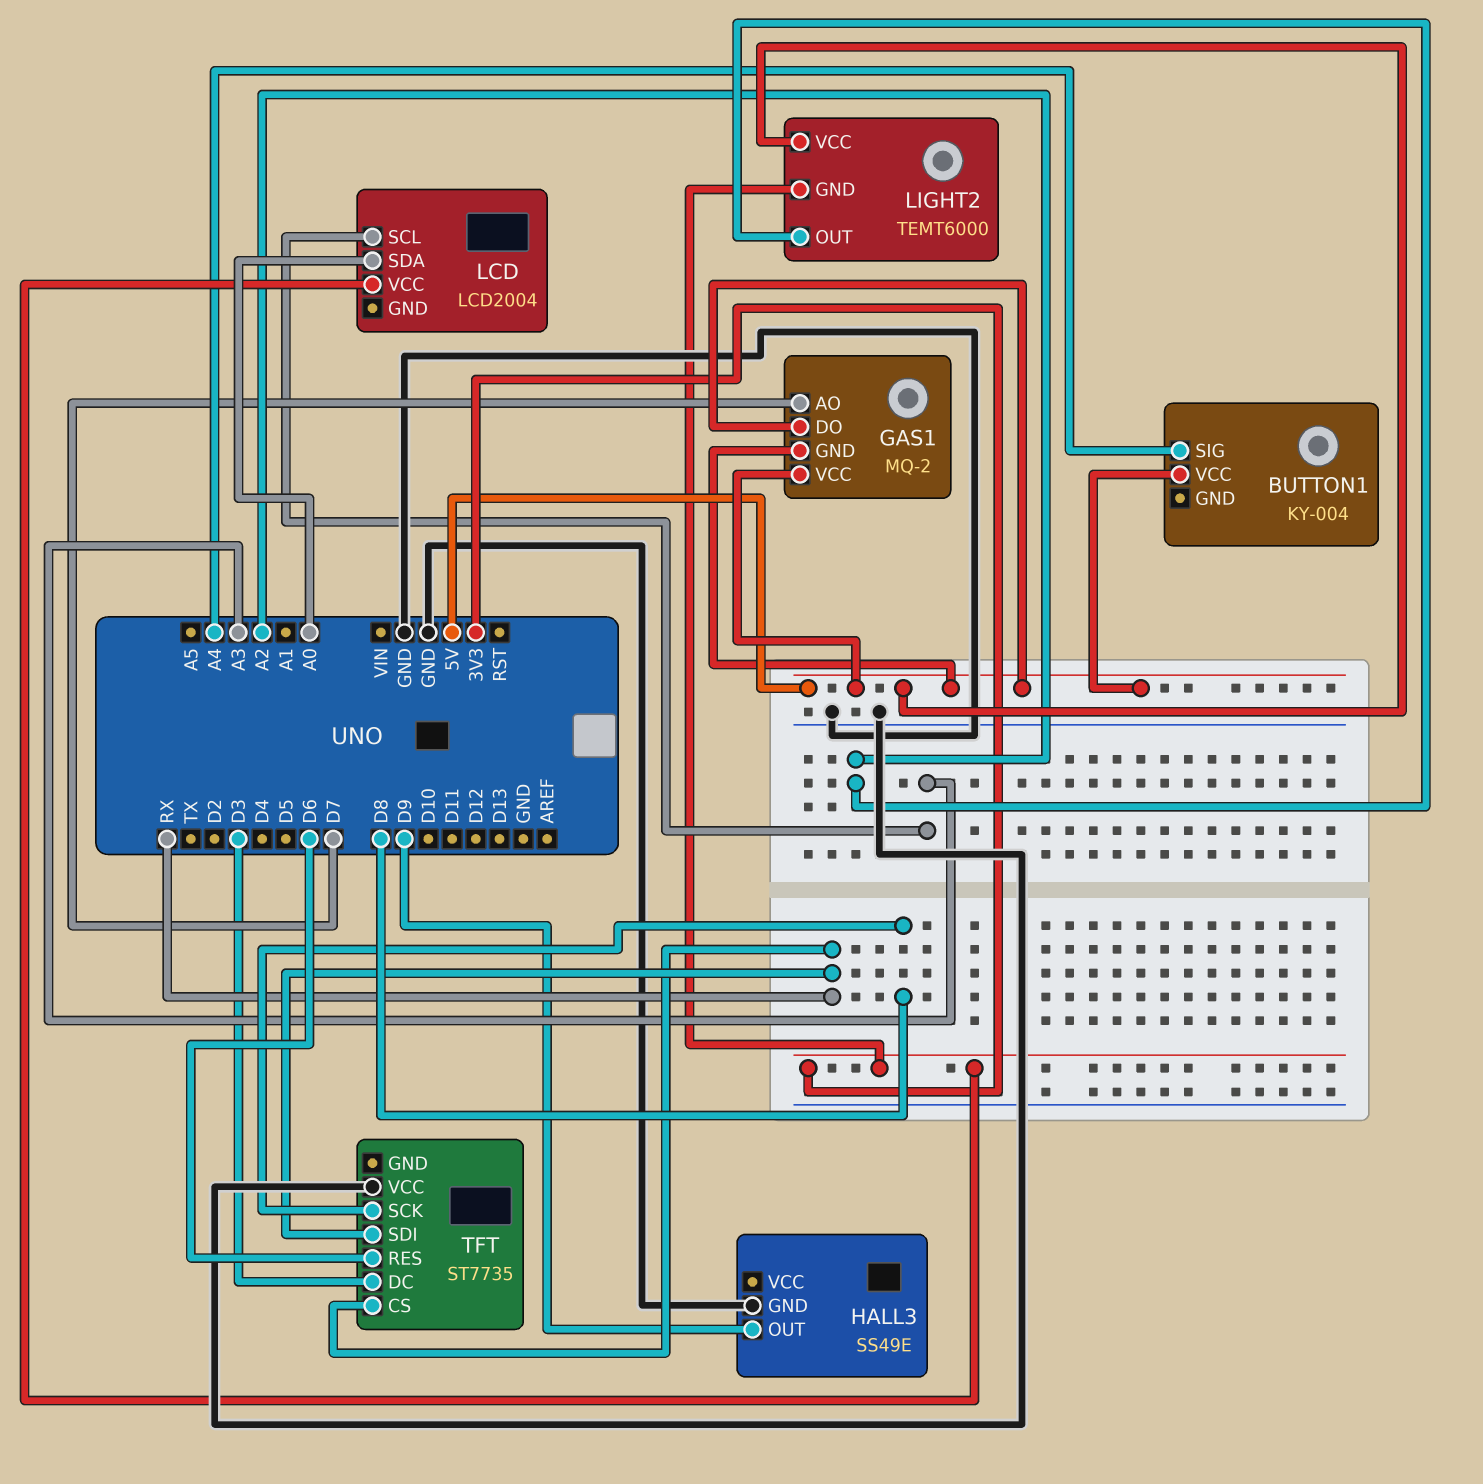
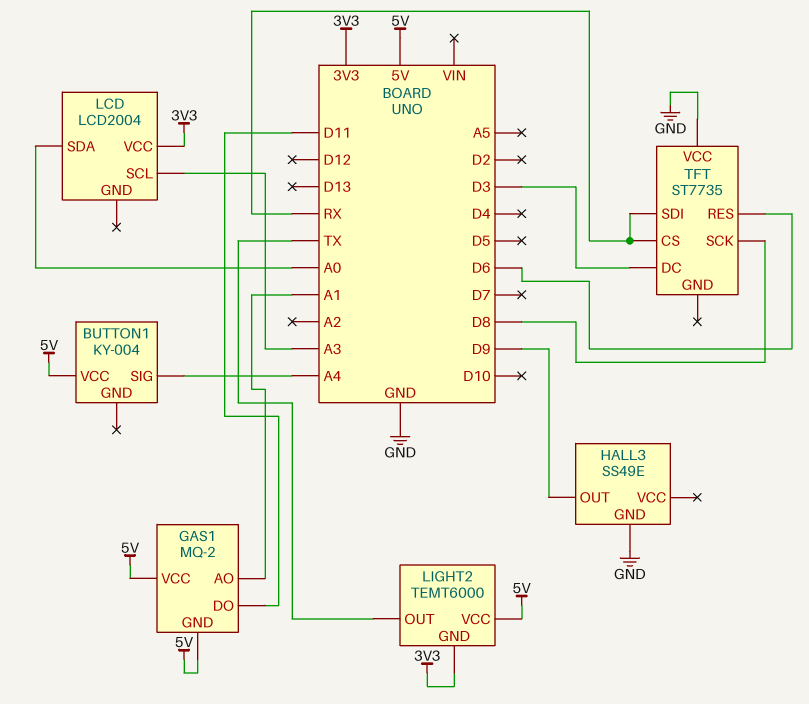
GAS1 pin AO: D7 -> A1
GAS1 pin DO: 5V -> D11
LIGHT2 pin OUT: A2 -> TX

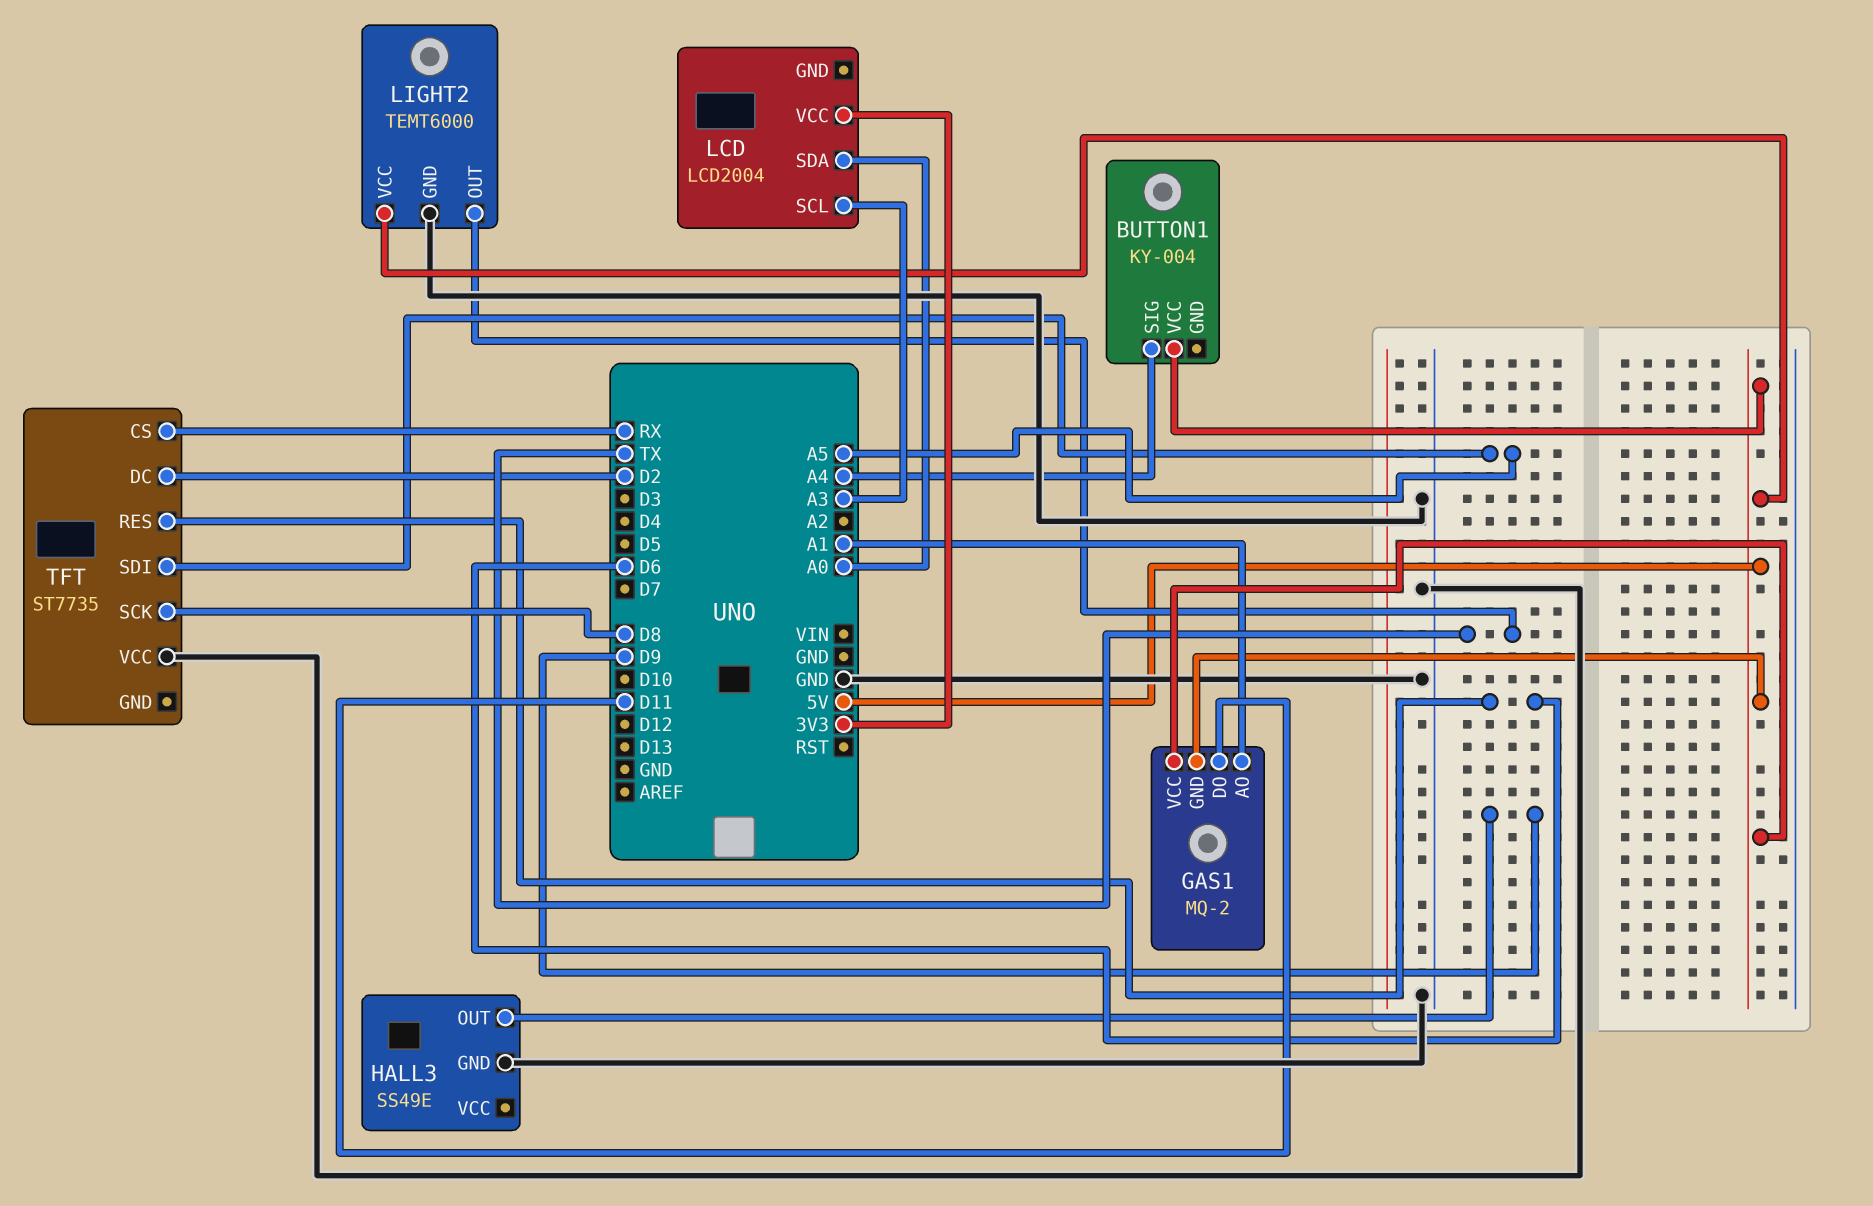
LIGHT2 pin GND: 3V3 -> GND
TFT pin DC: D3 -> D2
TFT pin SDI: RX -> A5

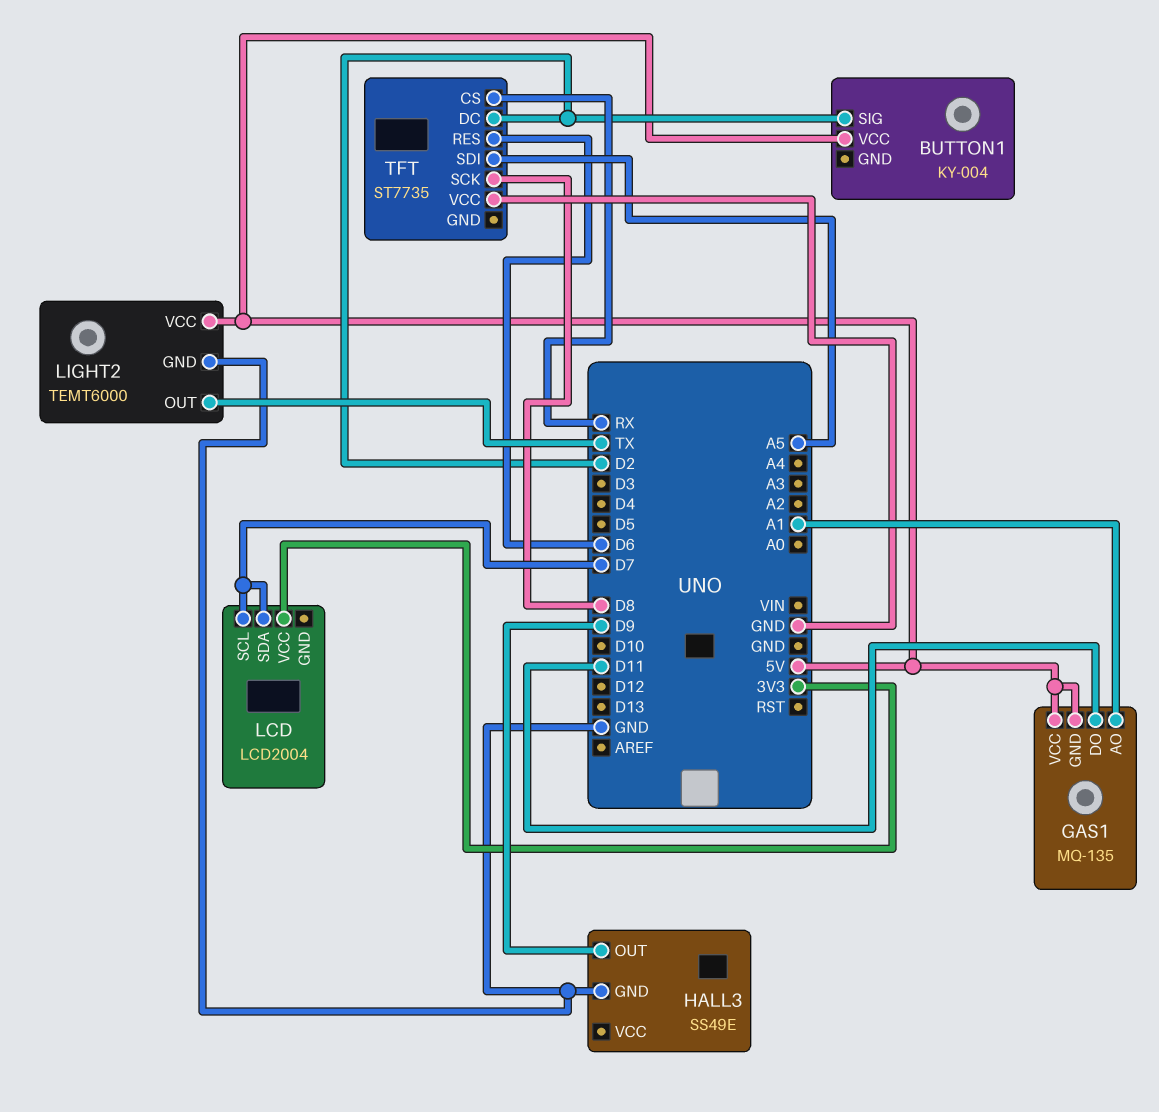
BUTTON1 pin SIG: A4 -> D2
GAS1: MQ-2 -> MQ-135
LCD pin SCL: A3 -> D7
LCD pin SDA: A0 -> D7

